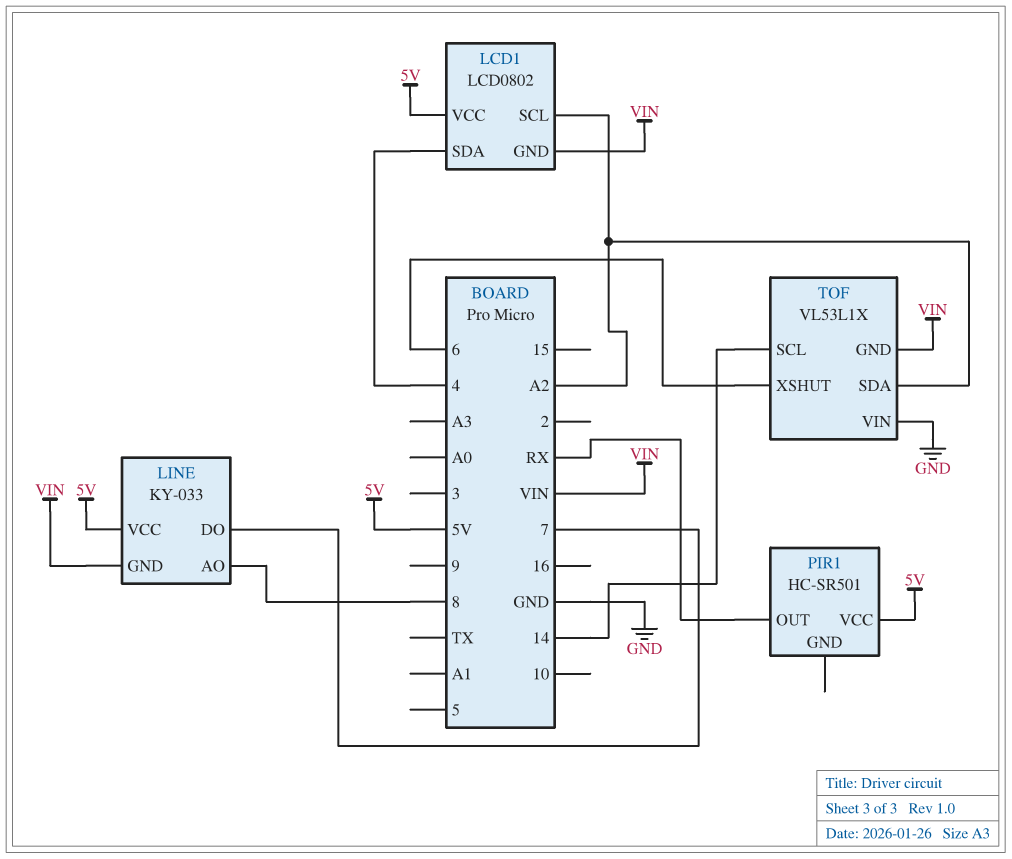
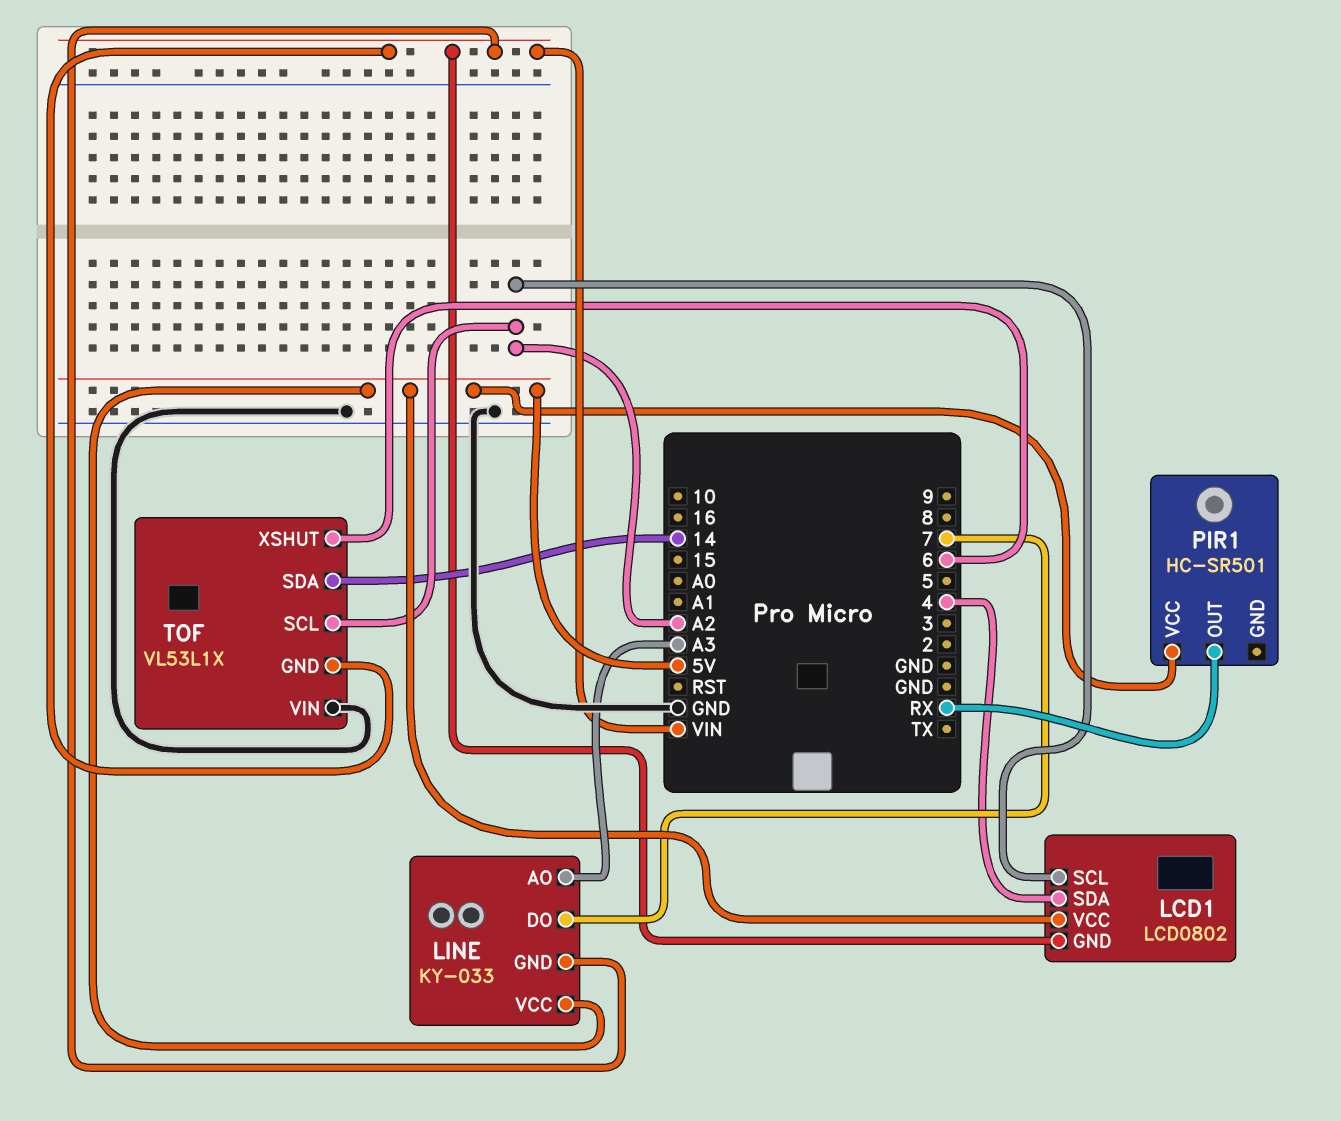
LINE pin AO: 8 -> A3
TOF pin SCL: 14 -> A2
TOF pin SDA: A2 -> 14

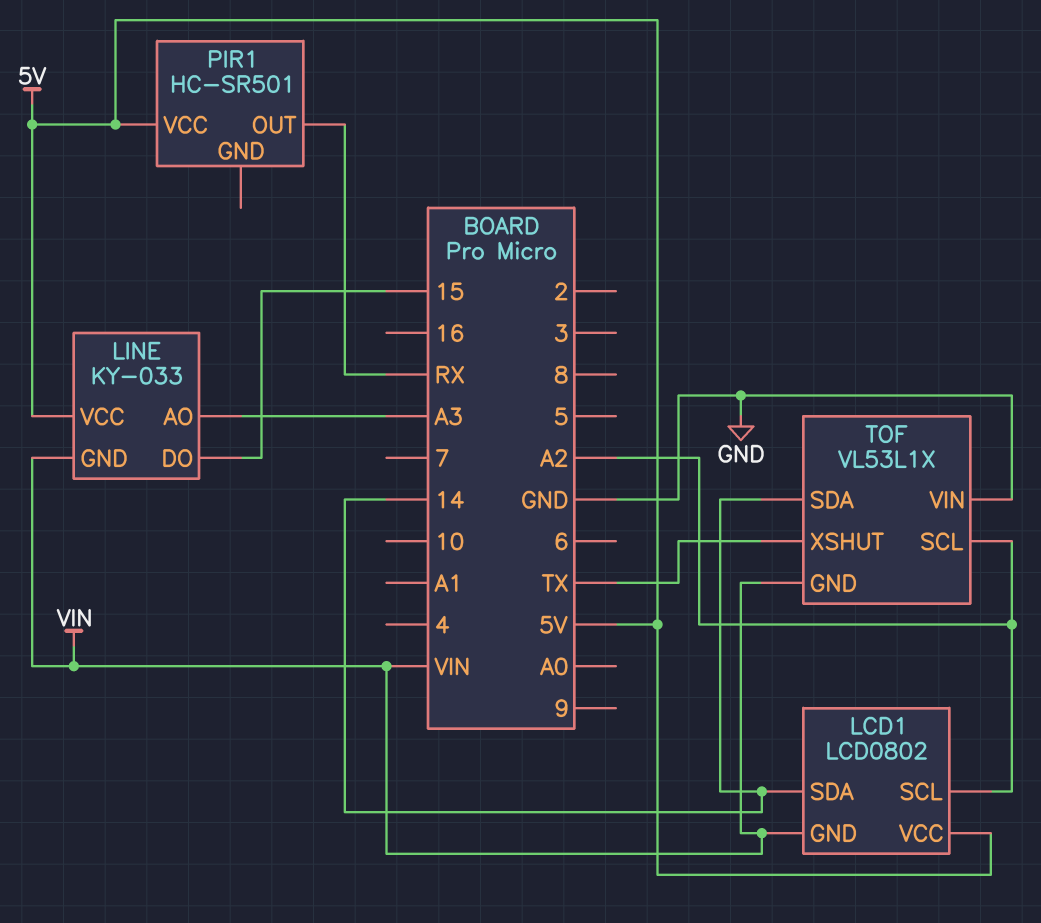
LCD1 pin SDA: 4 -> 14
LINE pin DO: 7 -> 15
TOF pin XSHUT: 6 -> TX

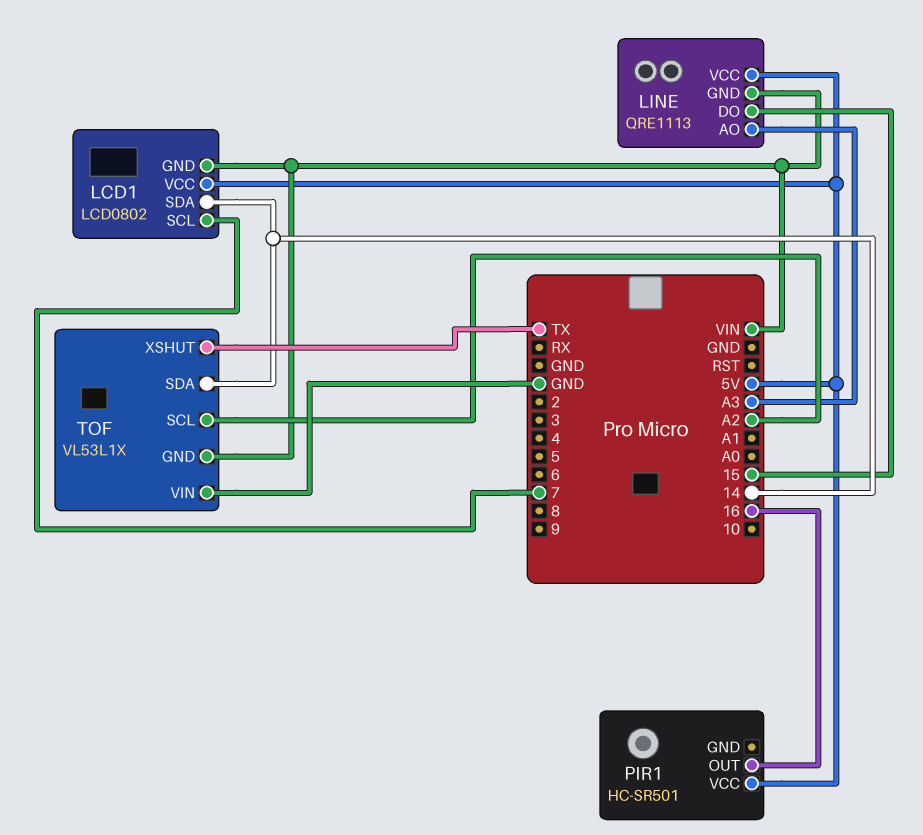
LCD1 pin SCL: A2 -> 7
LINE: KY-033 -> QRE1113
PIR1 pin OUT: RX -> 16

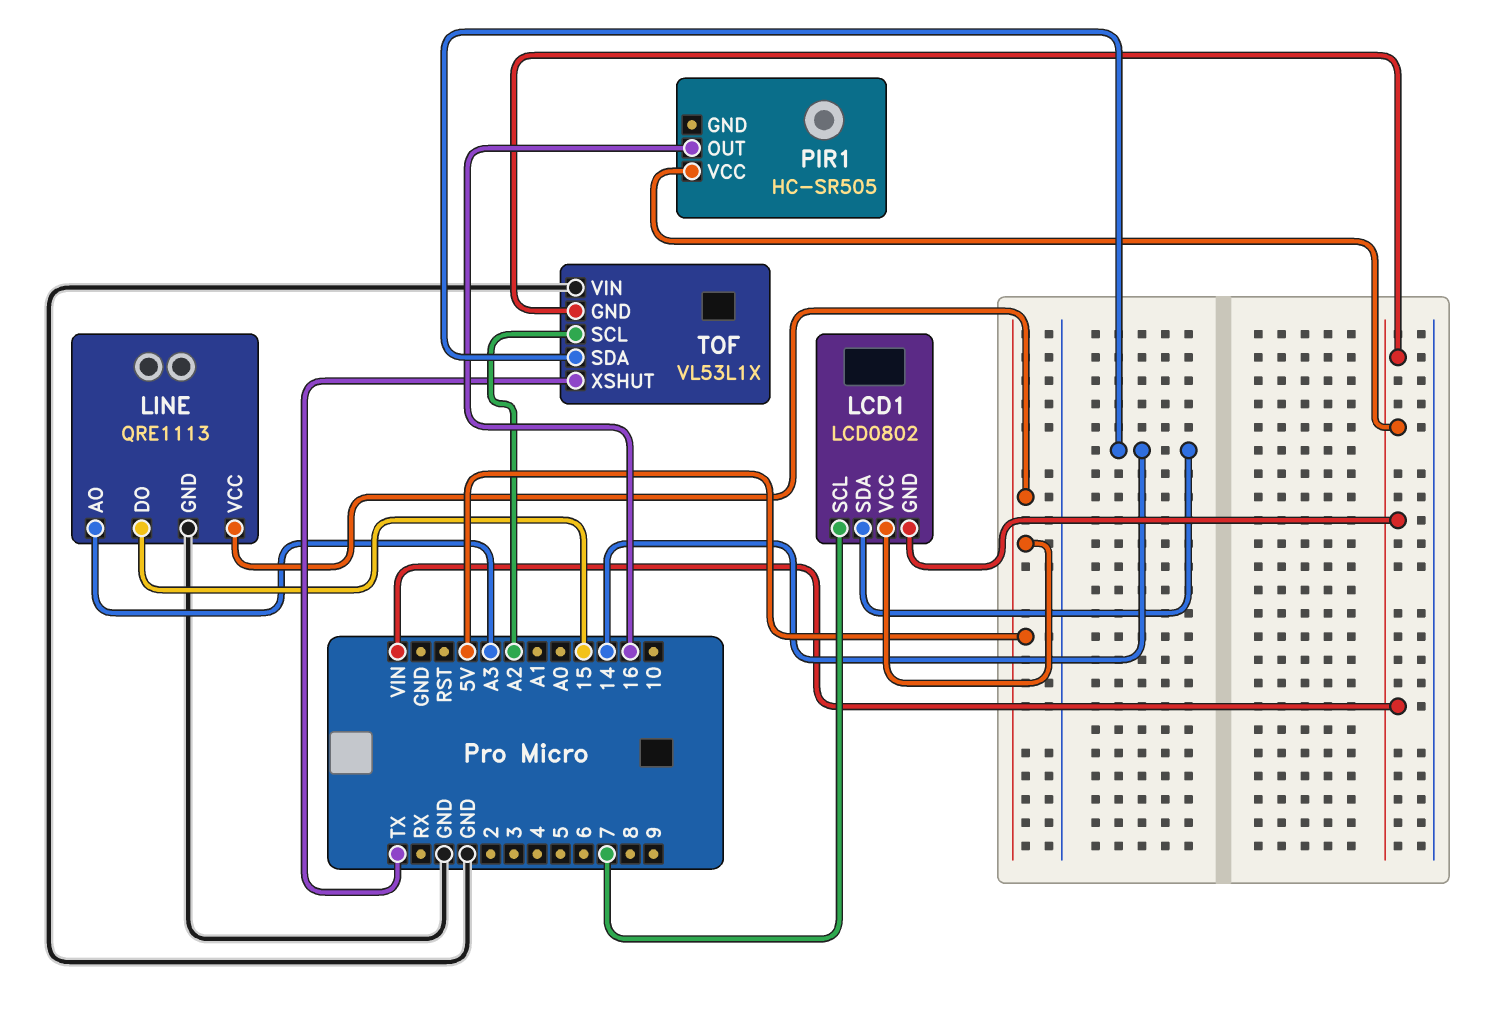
LINE pin GND: VIN -> GND
PIR1: HC-SR501 -> HC-SR505
PIR1 pin VCC: 5V -> VIN

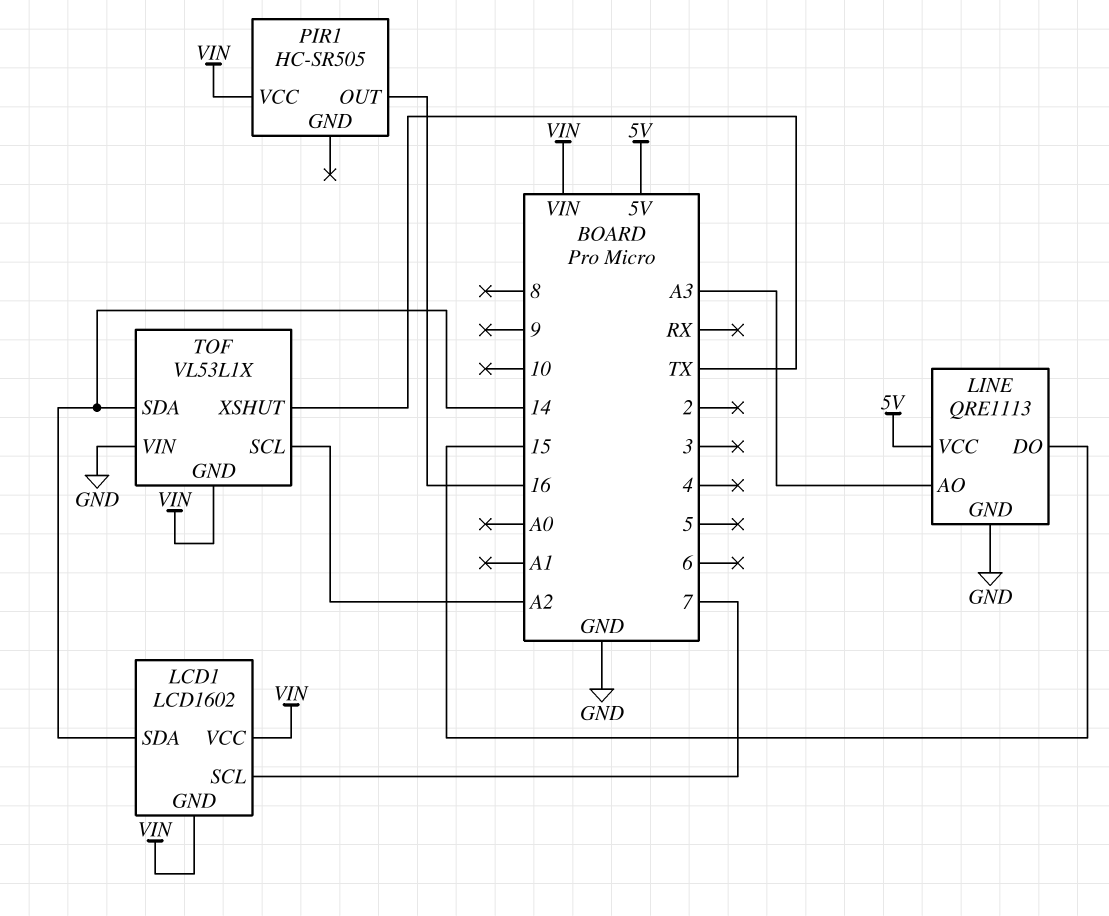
LCD1: LCD0802 -> LCD1602
LCD1 pin VCC: 5V -> VIN

